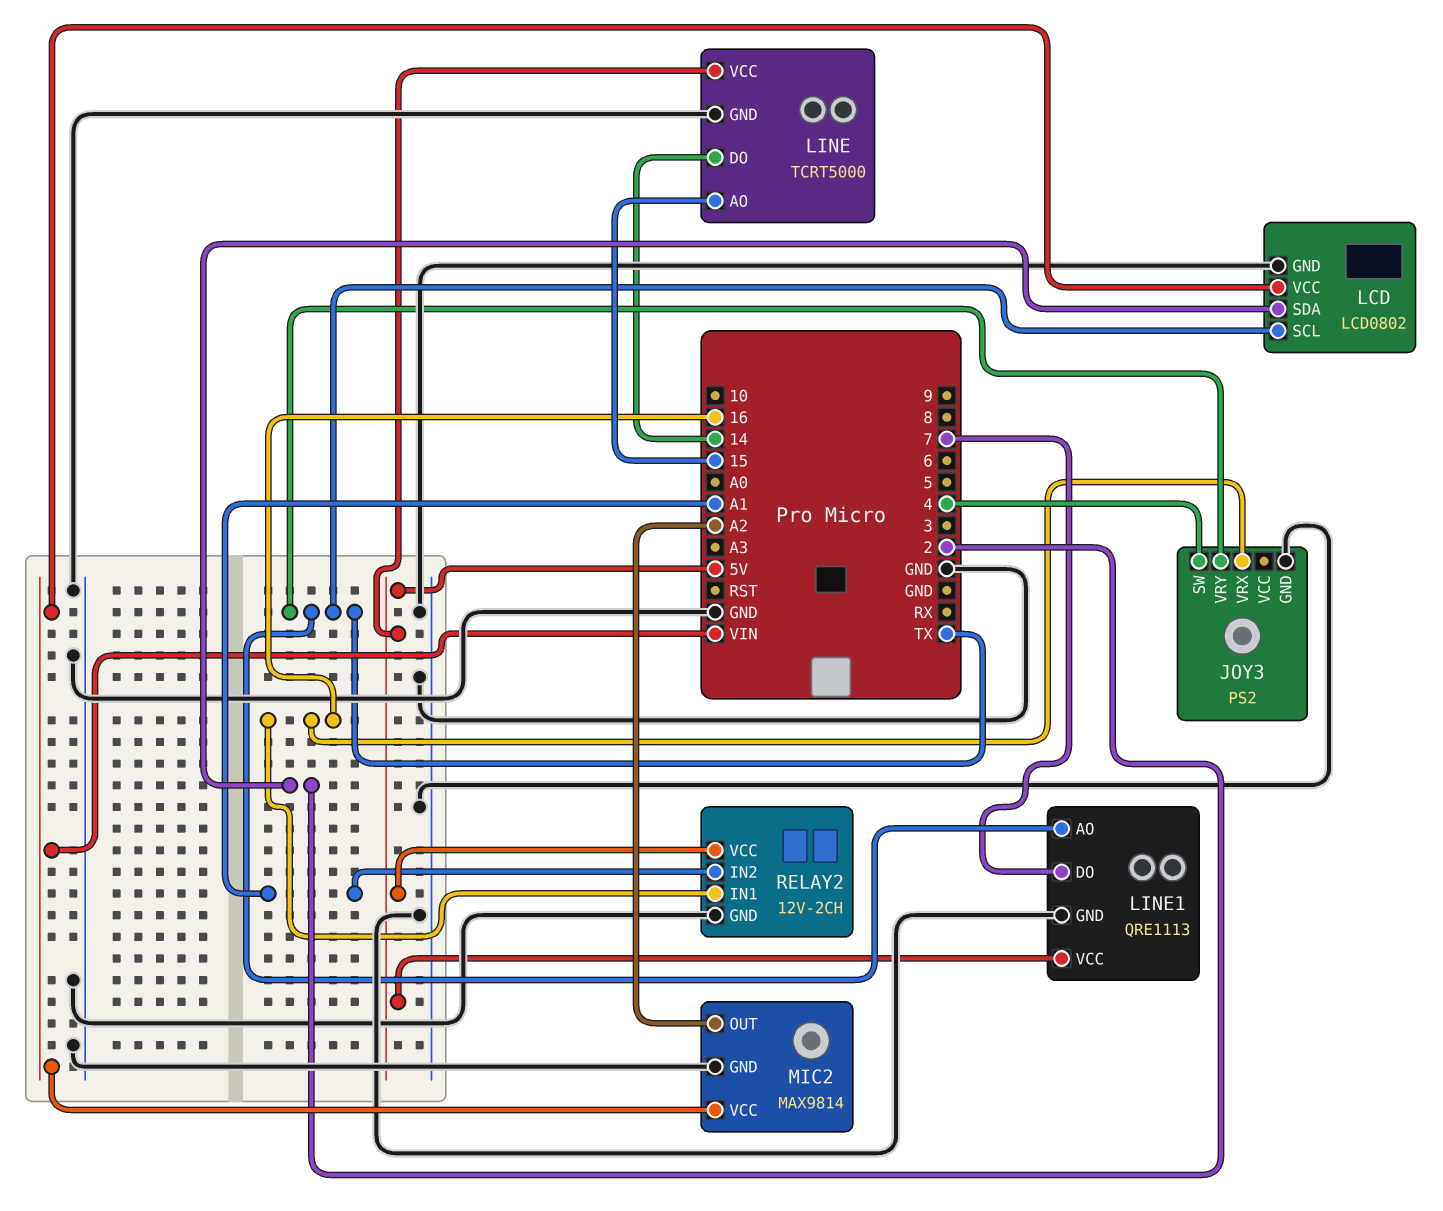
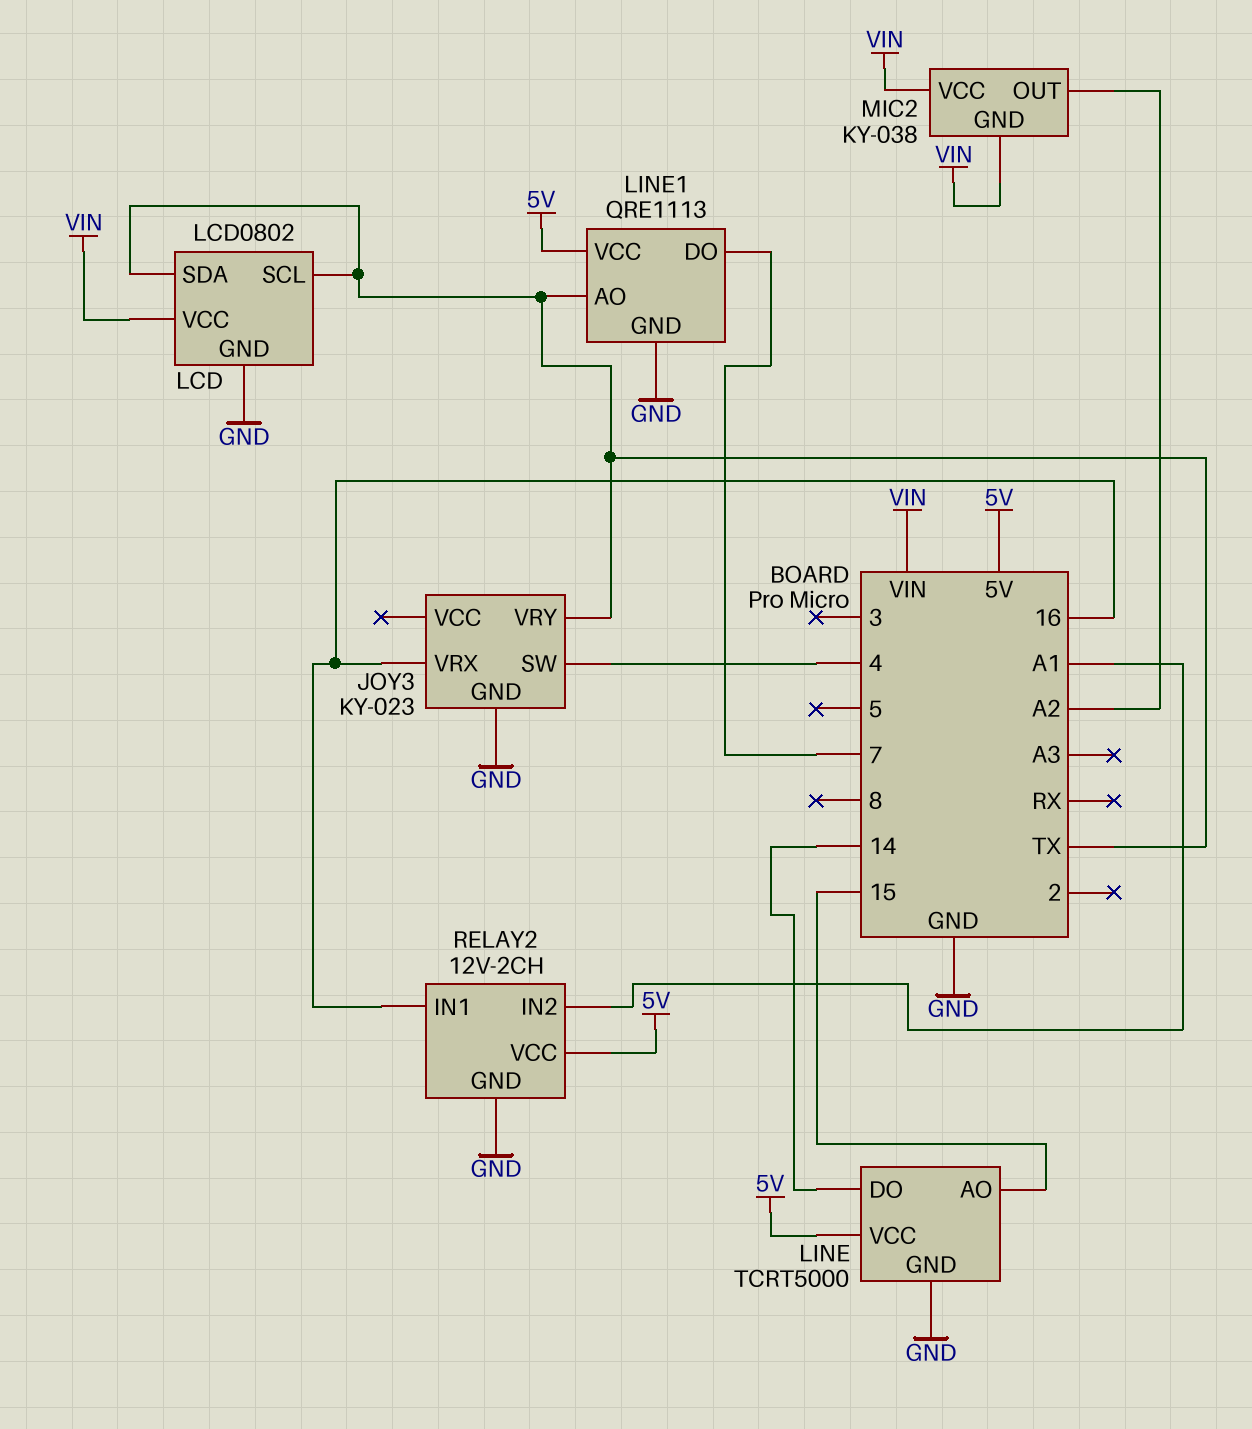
JOY3: PS2 -> KY-023
LCD pin SDA: 2 -> TX
MIC2: MAX9814 -> KY-038
MIC2 pin GND: GND -> VIN

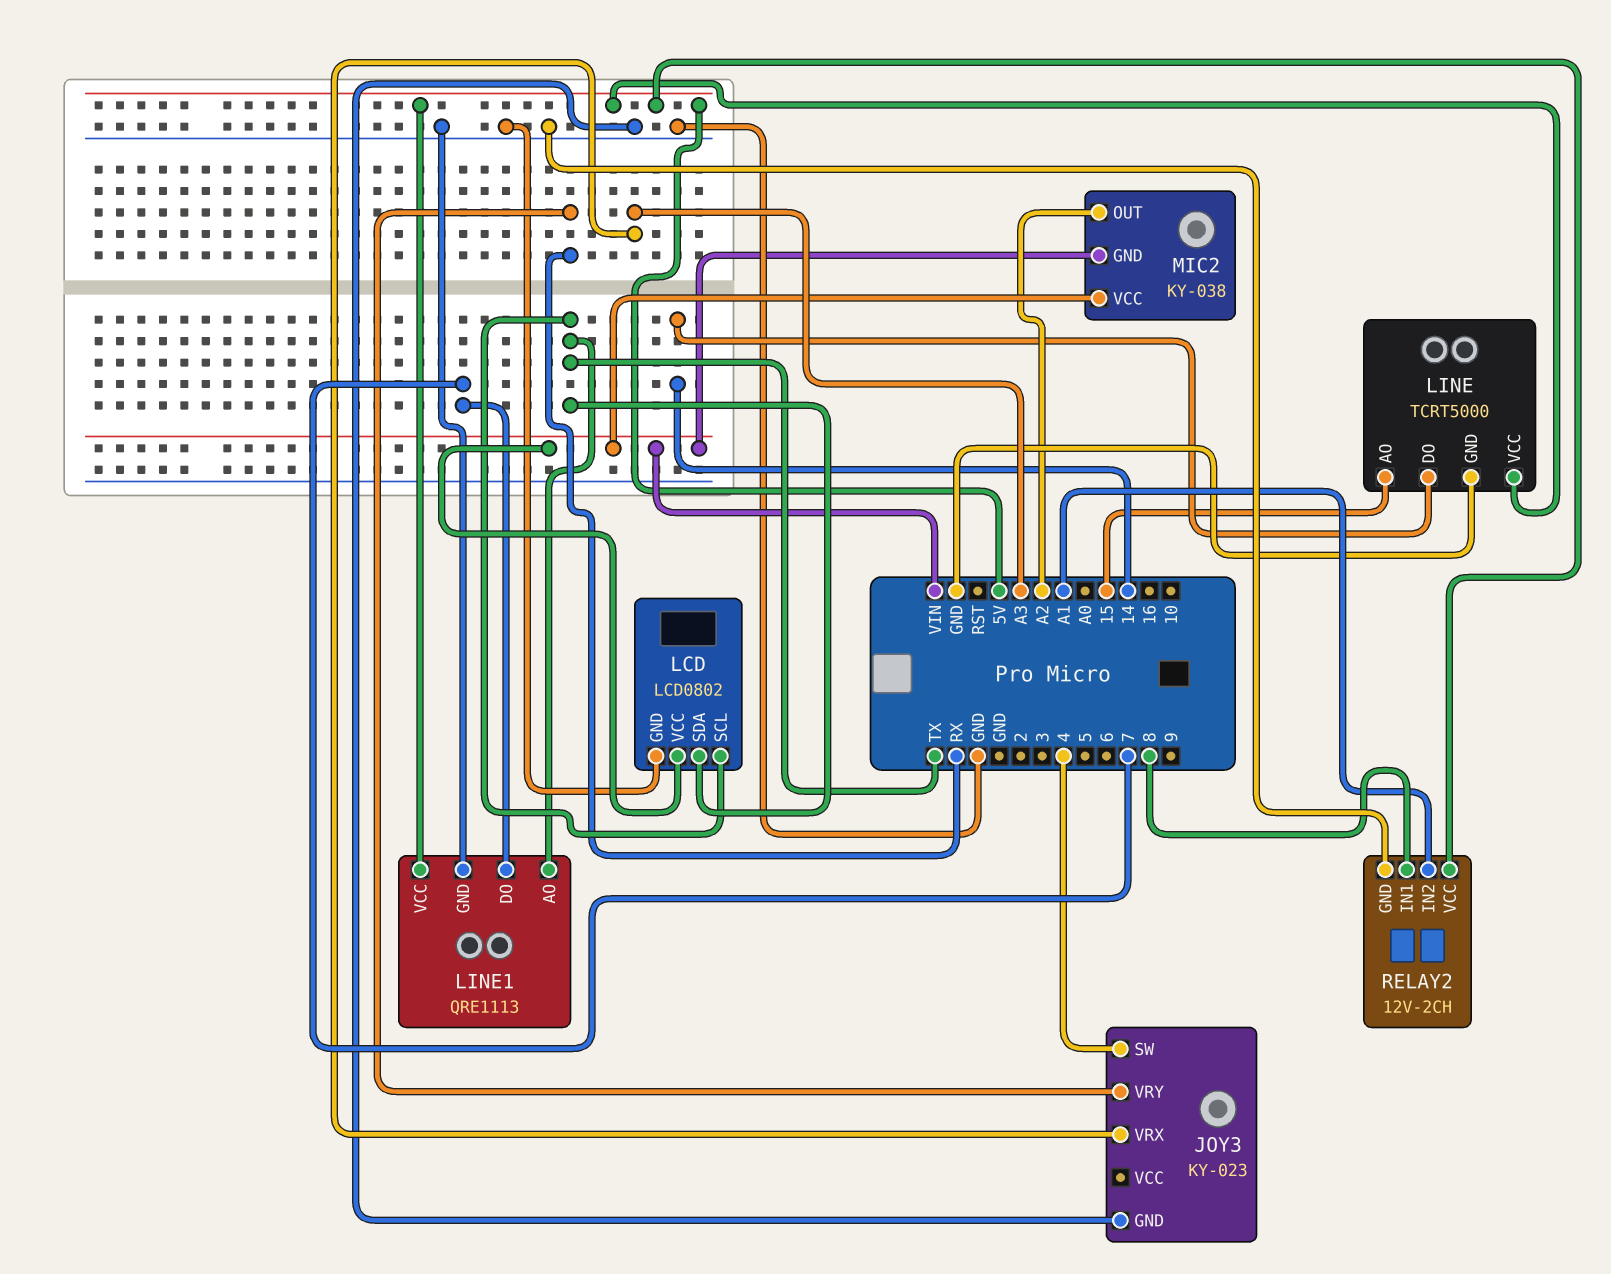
JOY3 pin VRX: 16 -> A3
JOY3 pin VRY: TX -> RX
RELAY2 pin IN1: 16 -> 8

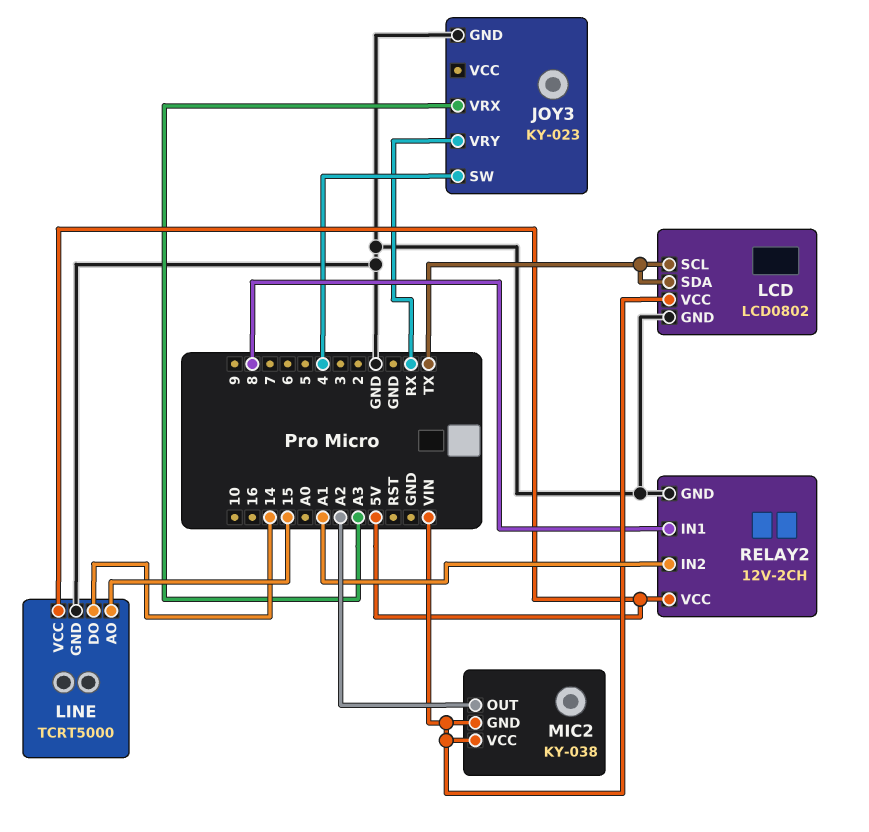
LINE1: QRE1113 -> none
LINE1 pin AO: TX -> none
LINE1 pin DO: 7 -> none
LINE1 pin GND: GND -> none
LINE1 pin VCC: 5V -> none

